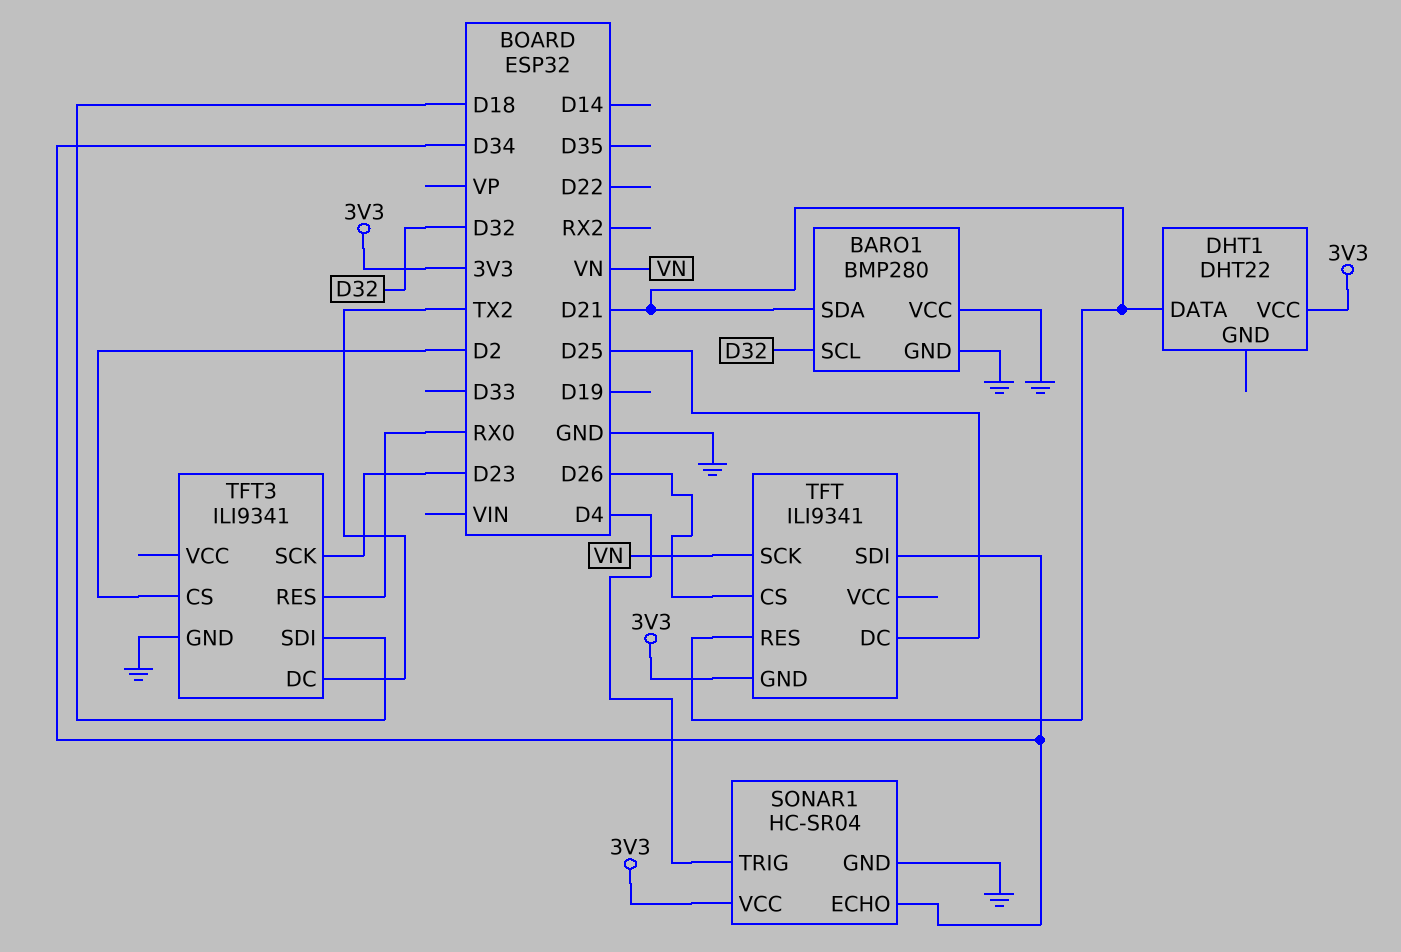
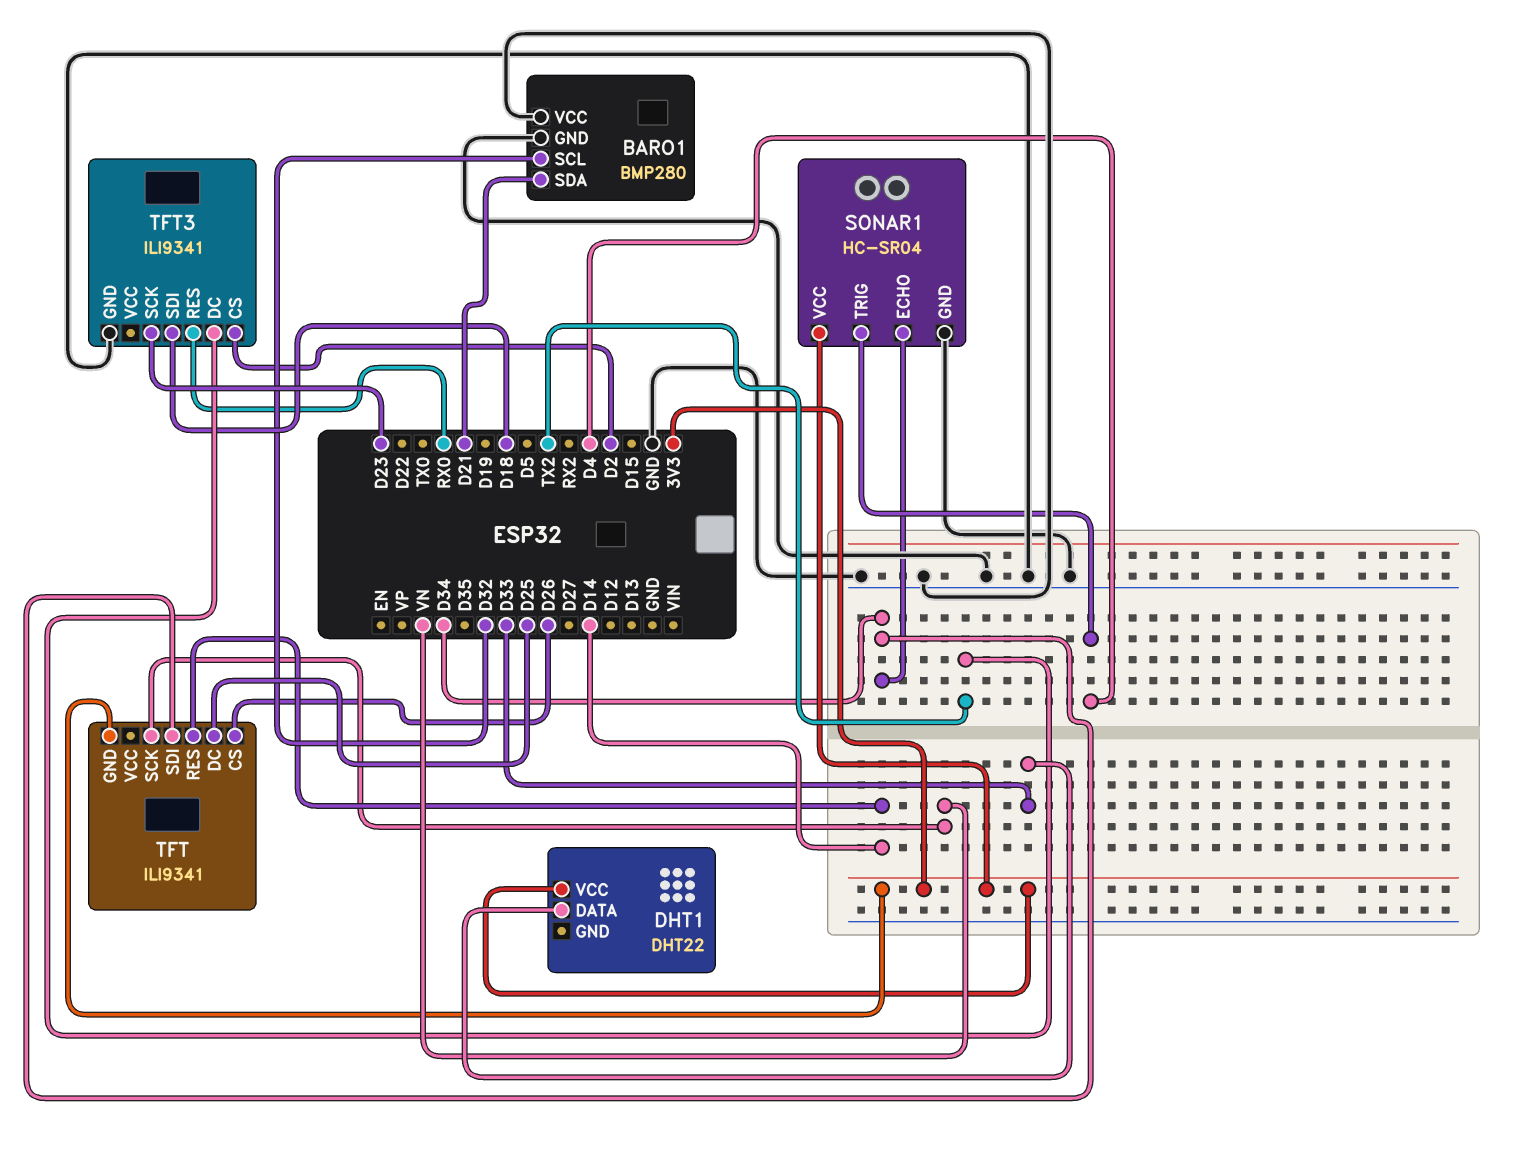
DHT1 pin DATA: D21 -> D33
TFT pin RES: D21 -> D14

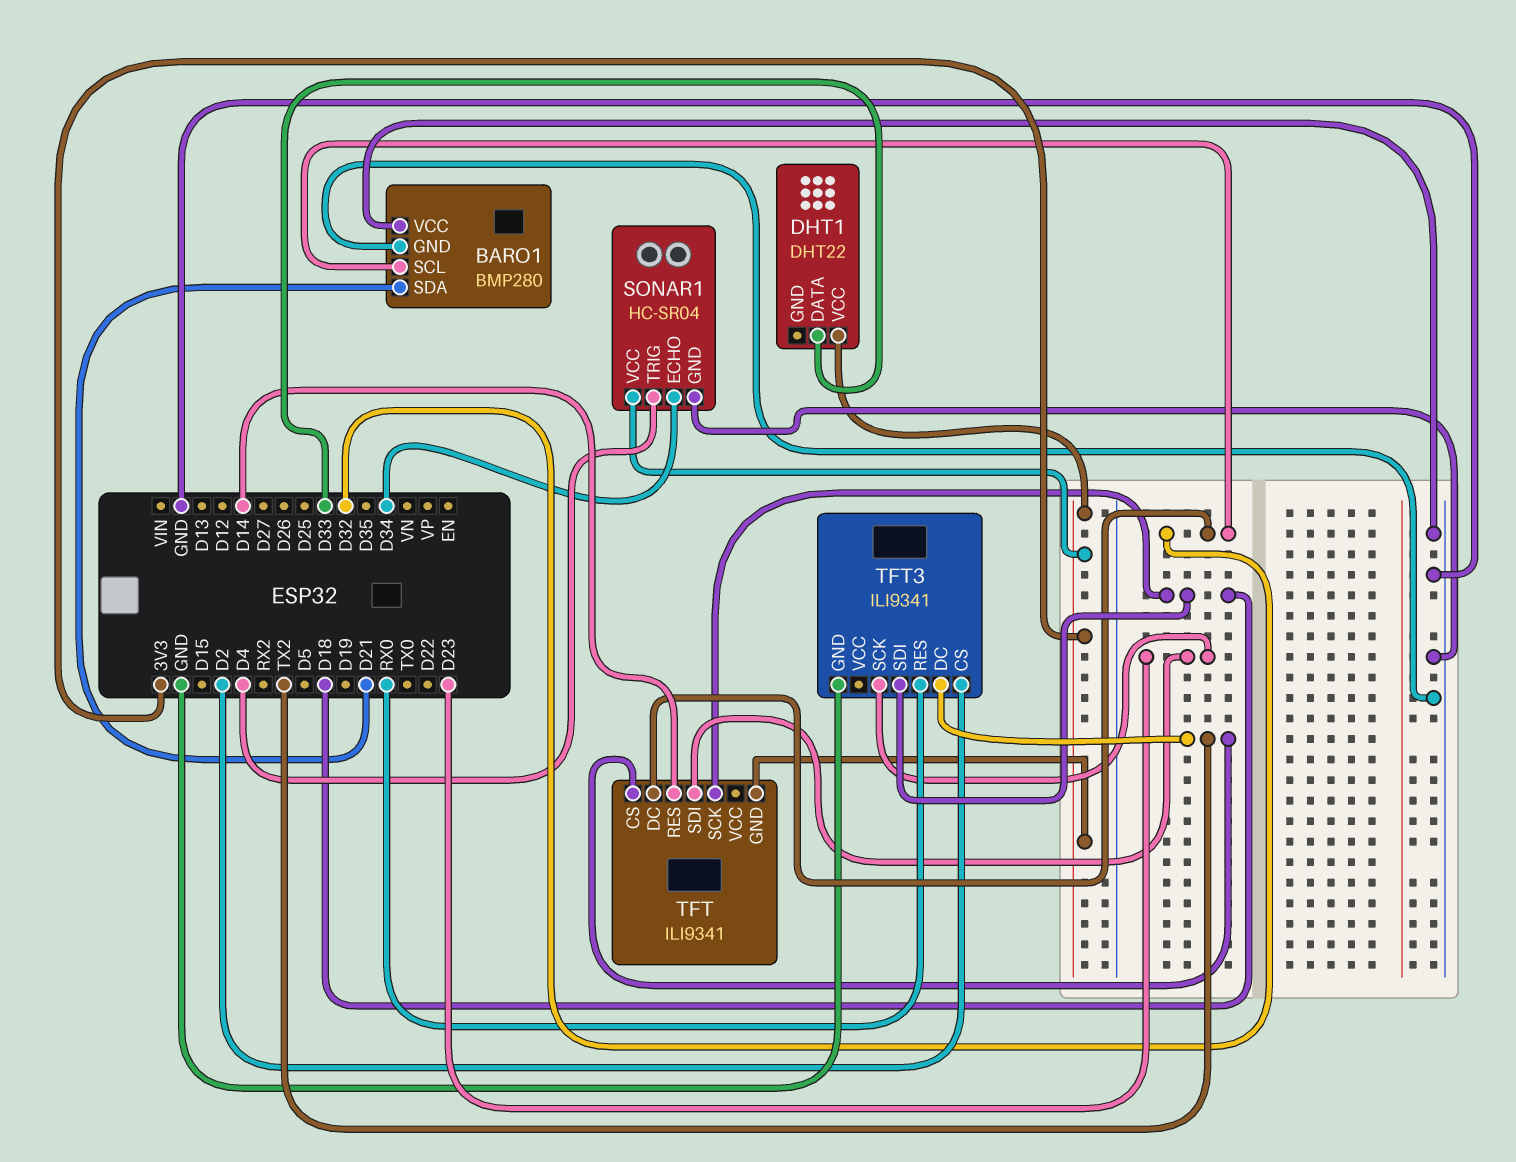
TFT pin CS: D26 -> TX2
TFT pin DC: D25 -> D32
TFT pin SCK: VN -> D18
TFT pin SDI: D34 -> D23

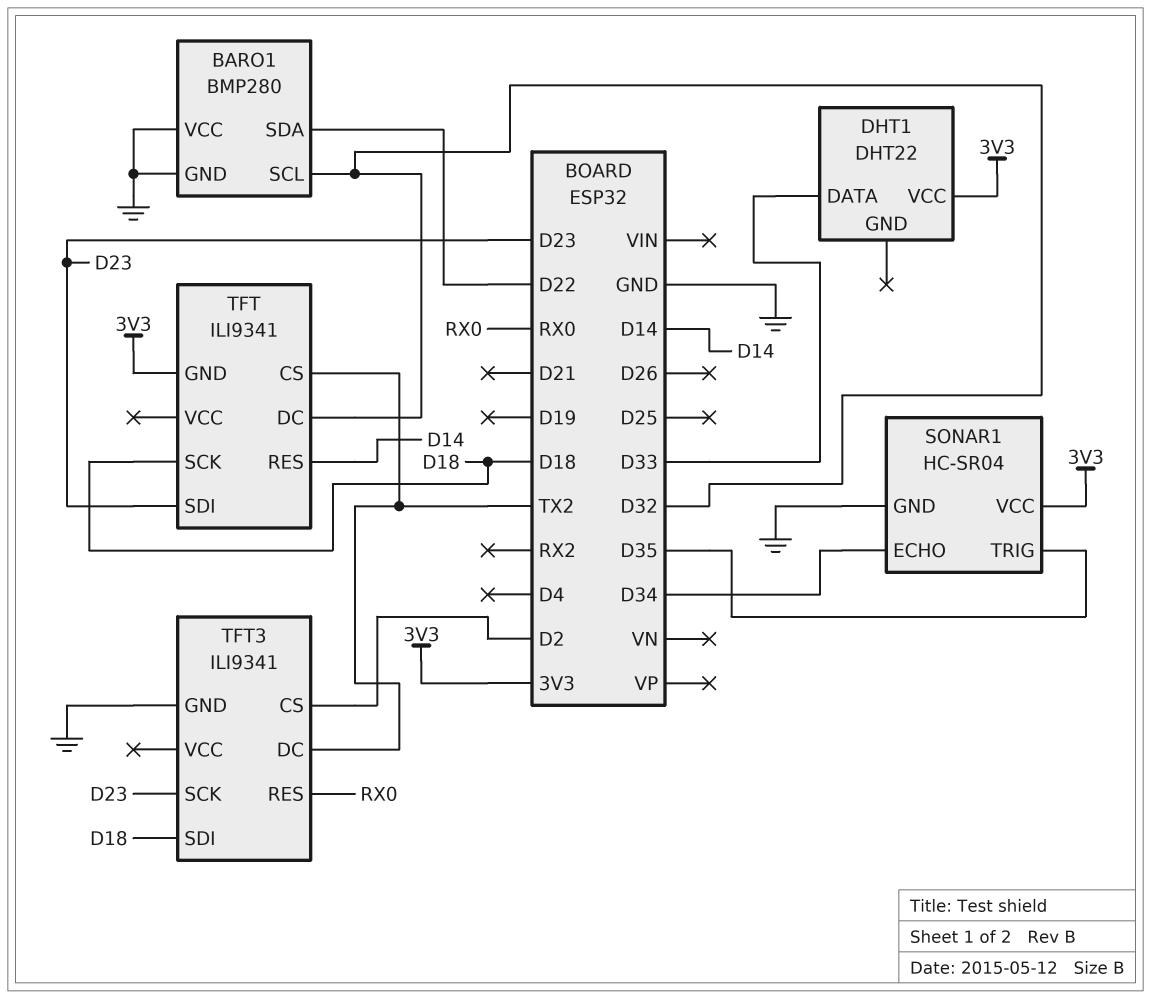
BARO1 pin SDA: D21 -> D22
SONAR1 pin TRIG: D4 -> D35

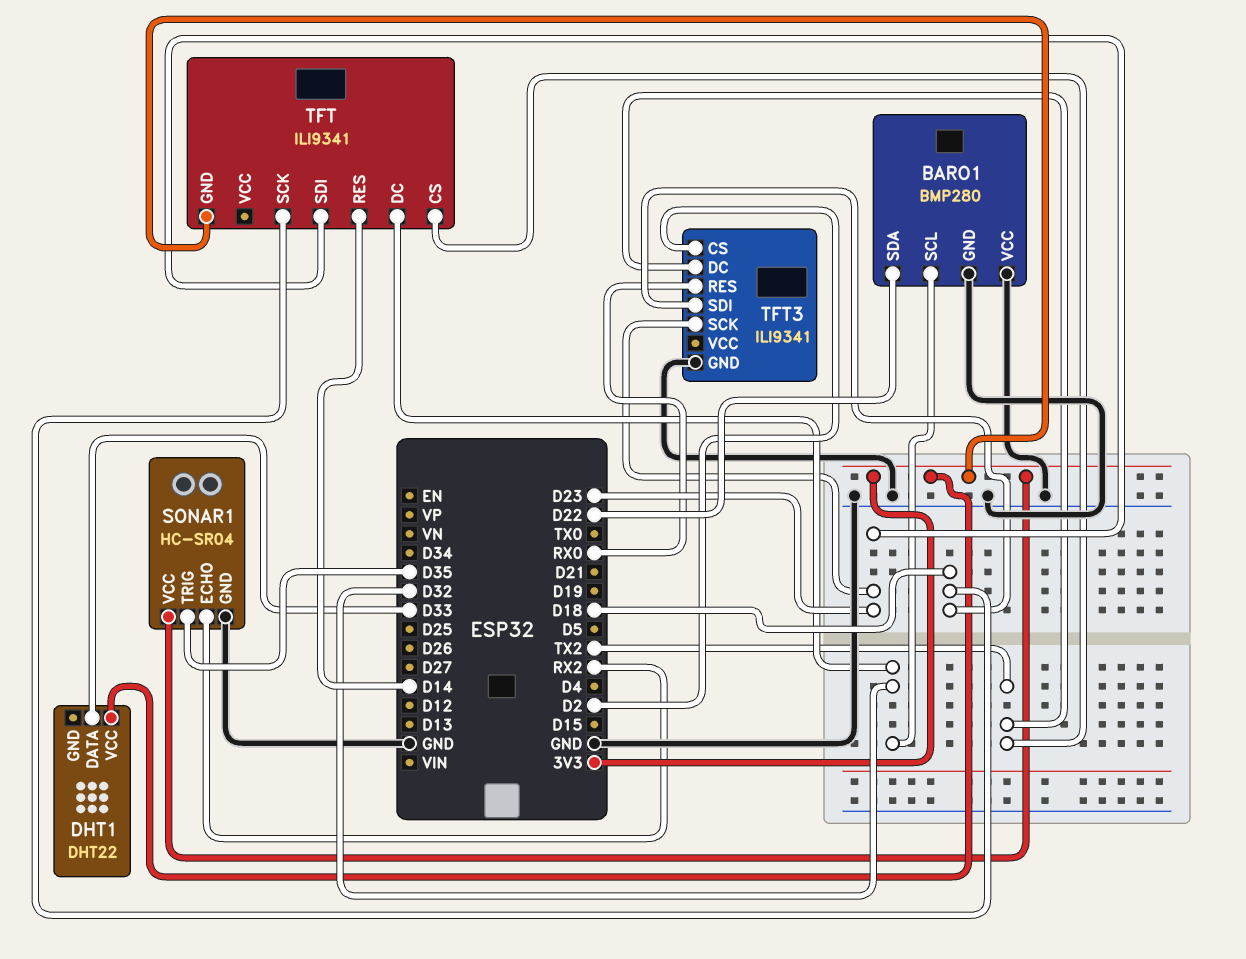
SONAR1 pin ECHO: D34 -> RX2

